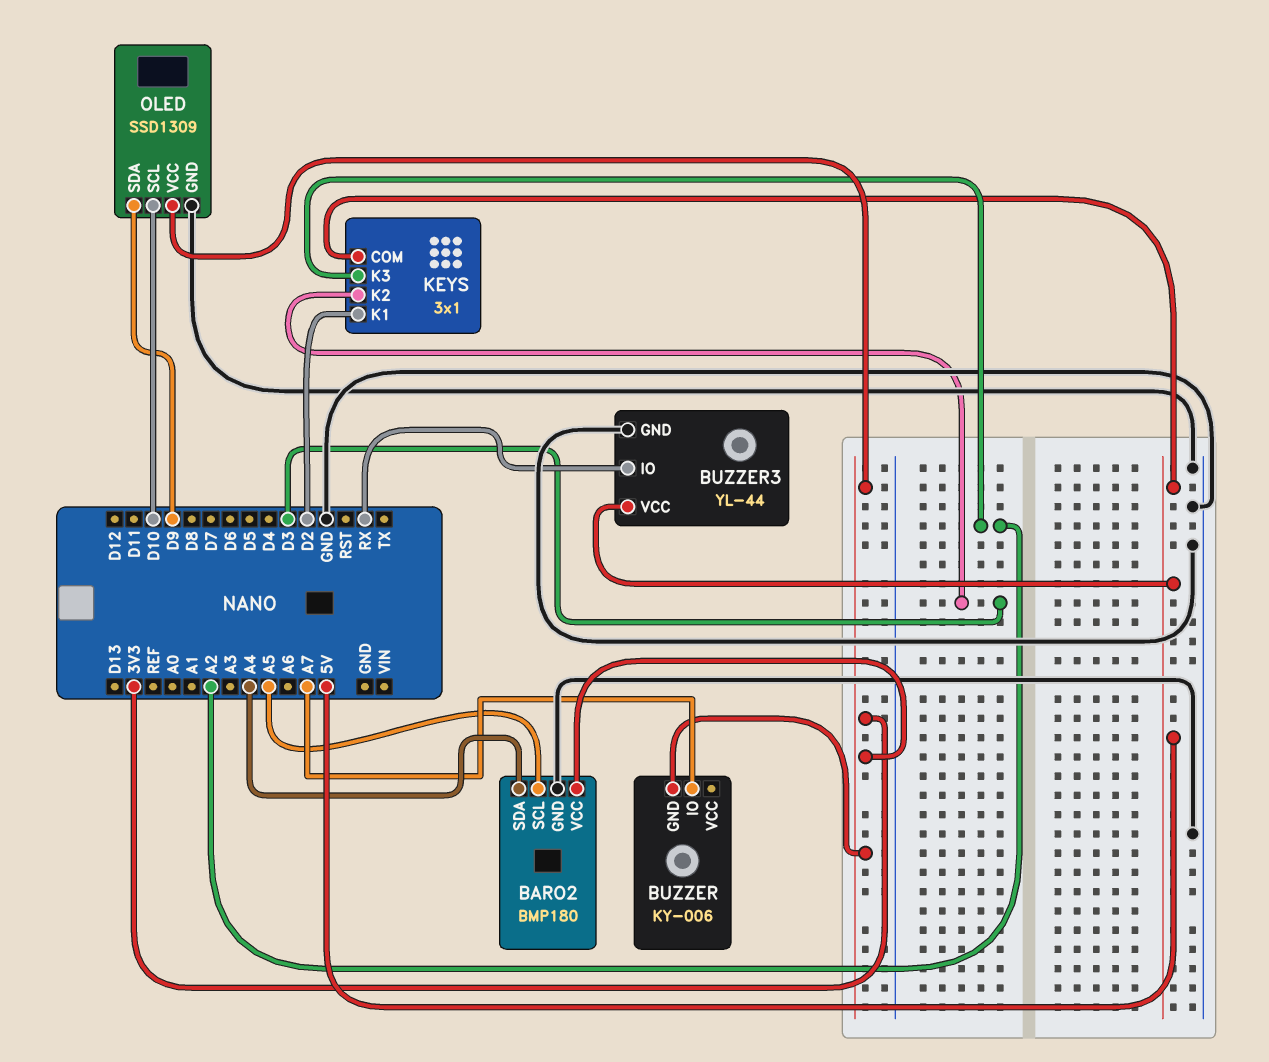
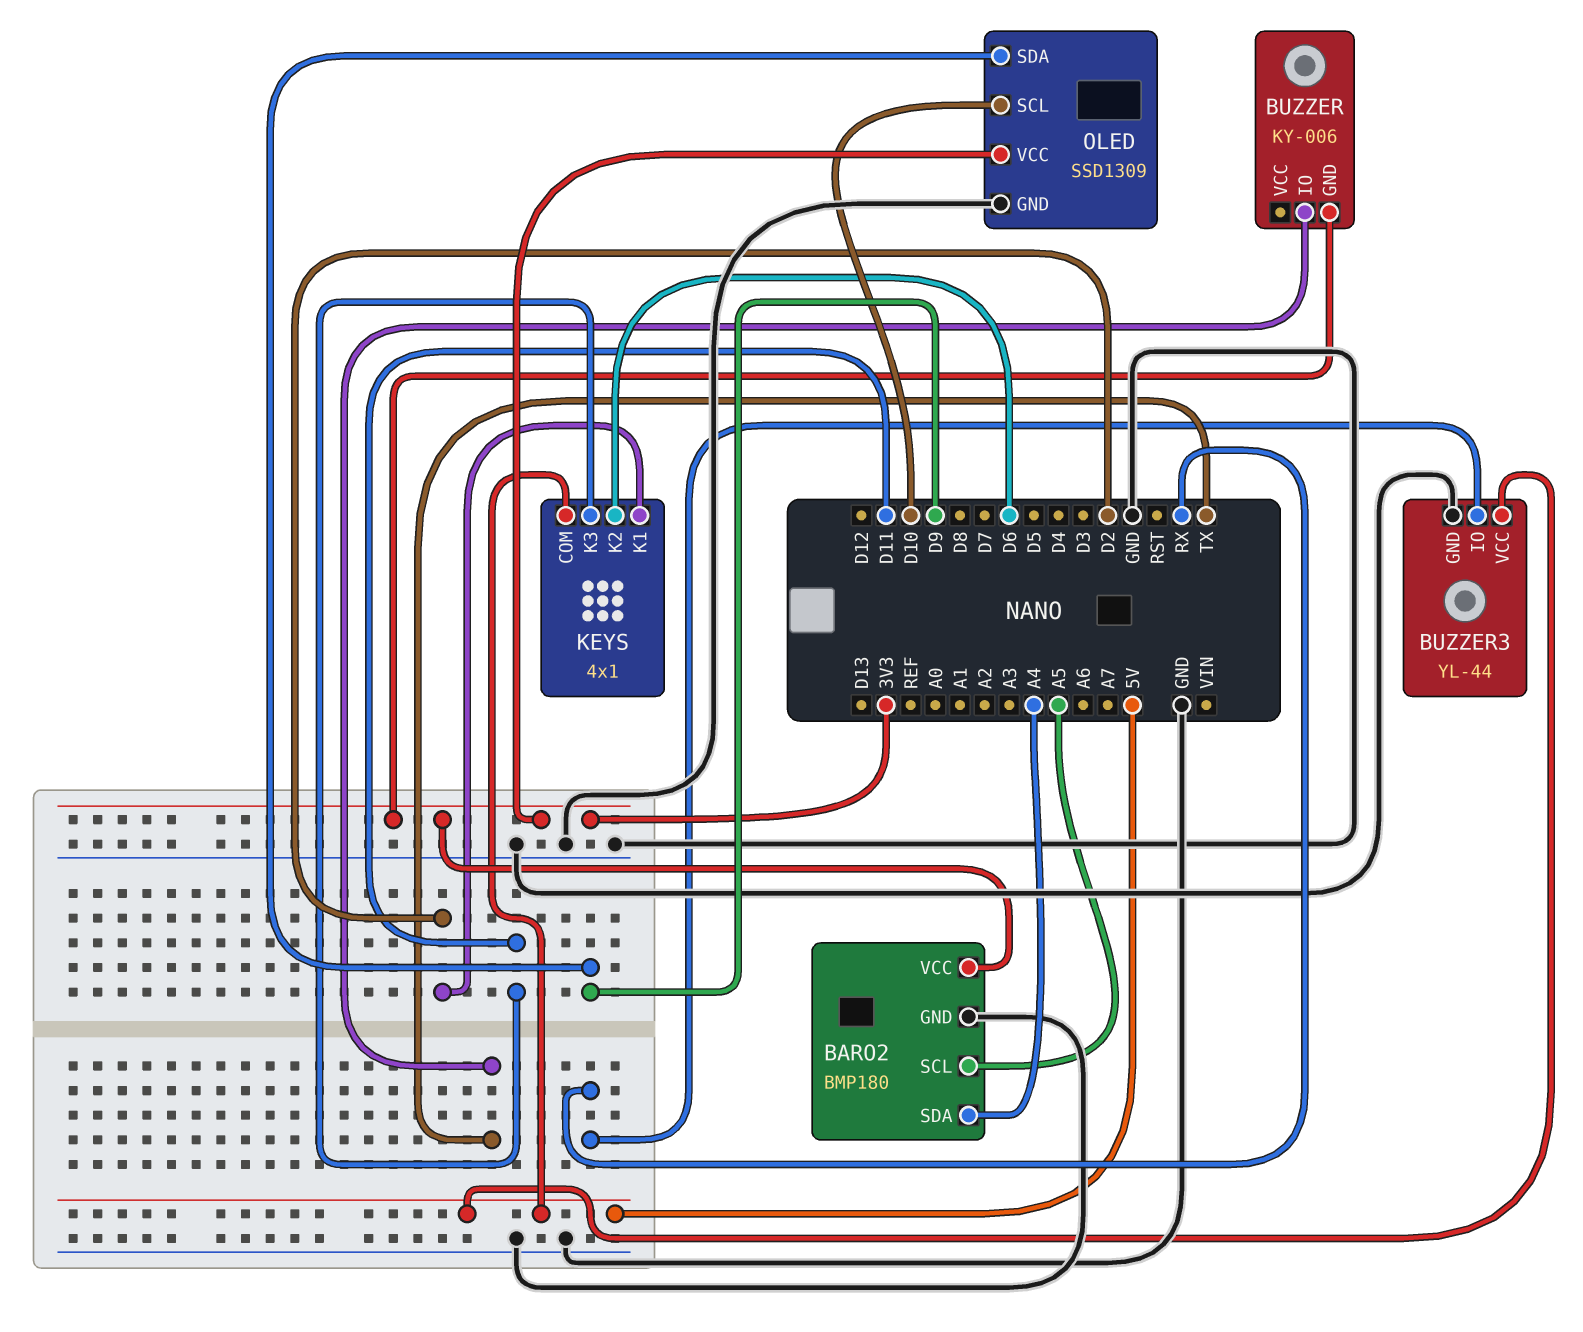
BUZZER pin IO: A7 -> TX
KEYS: 3x1 -> 4x1
KEYS pin K2: D3 -> D6
KEYS pin K3: A2 -> D11

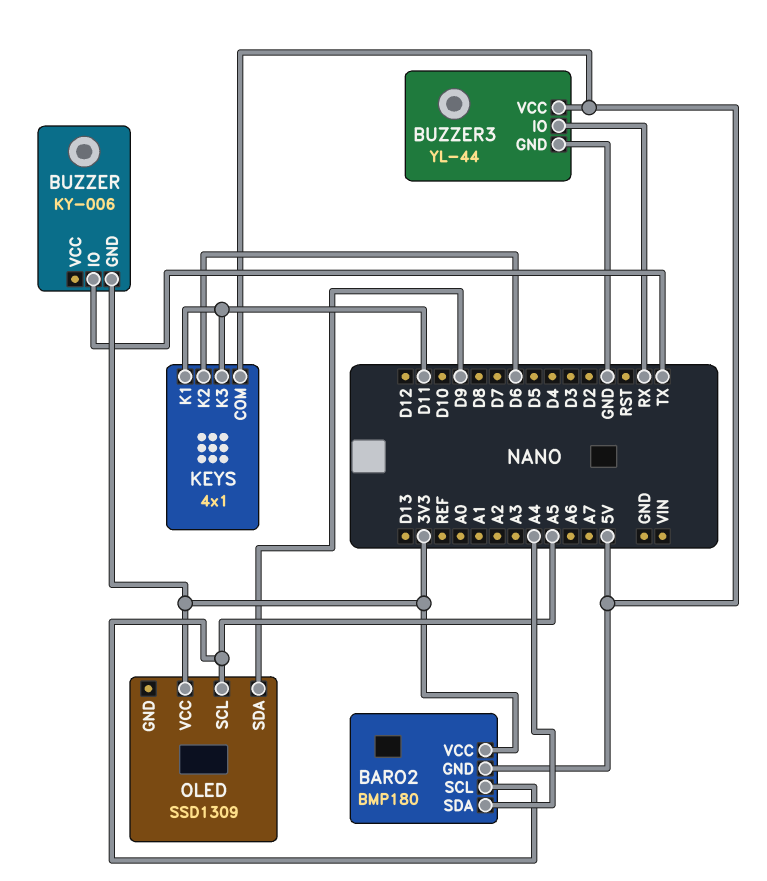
BARO2 pin GND: GND -> 5V
KEYS pin K1: D2 -> D11
OLED pin GND: GND -> none
OLED pin SCL: D10 -> A5

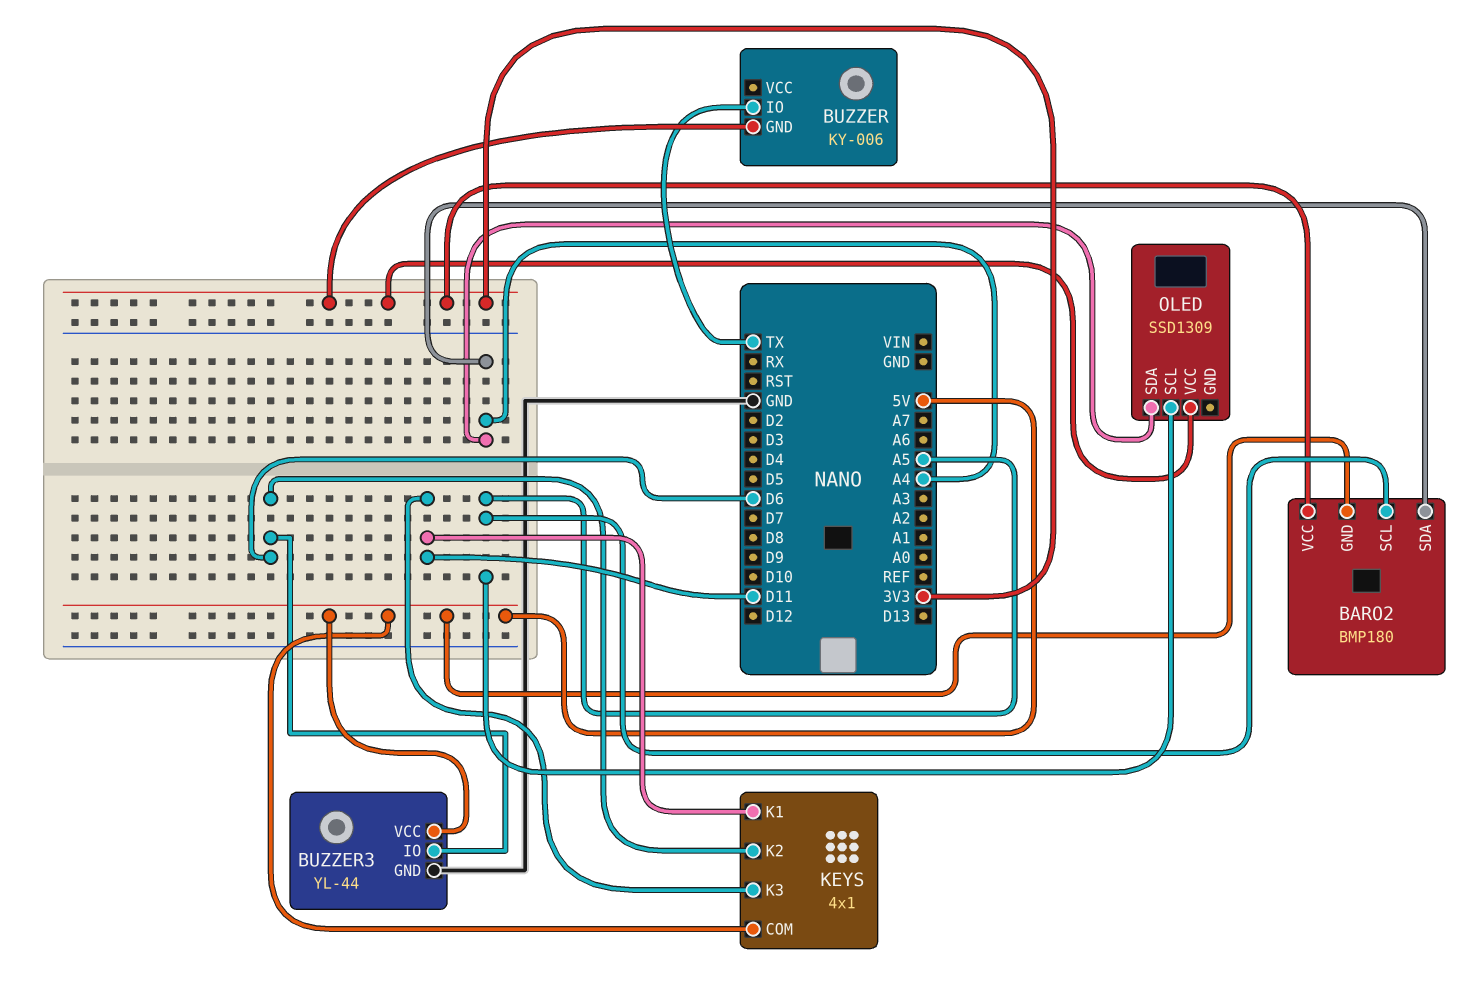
BUZZER3 pin IO: RX -> D6
OLED pin SDA: D9 -> A4

